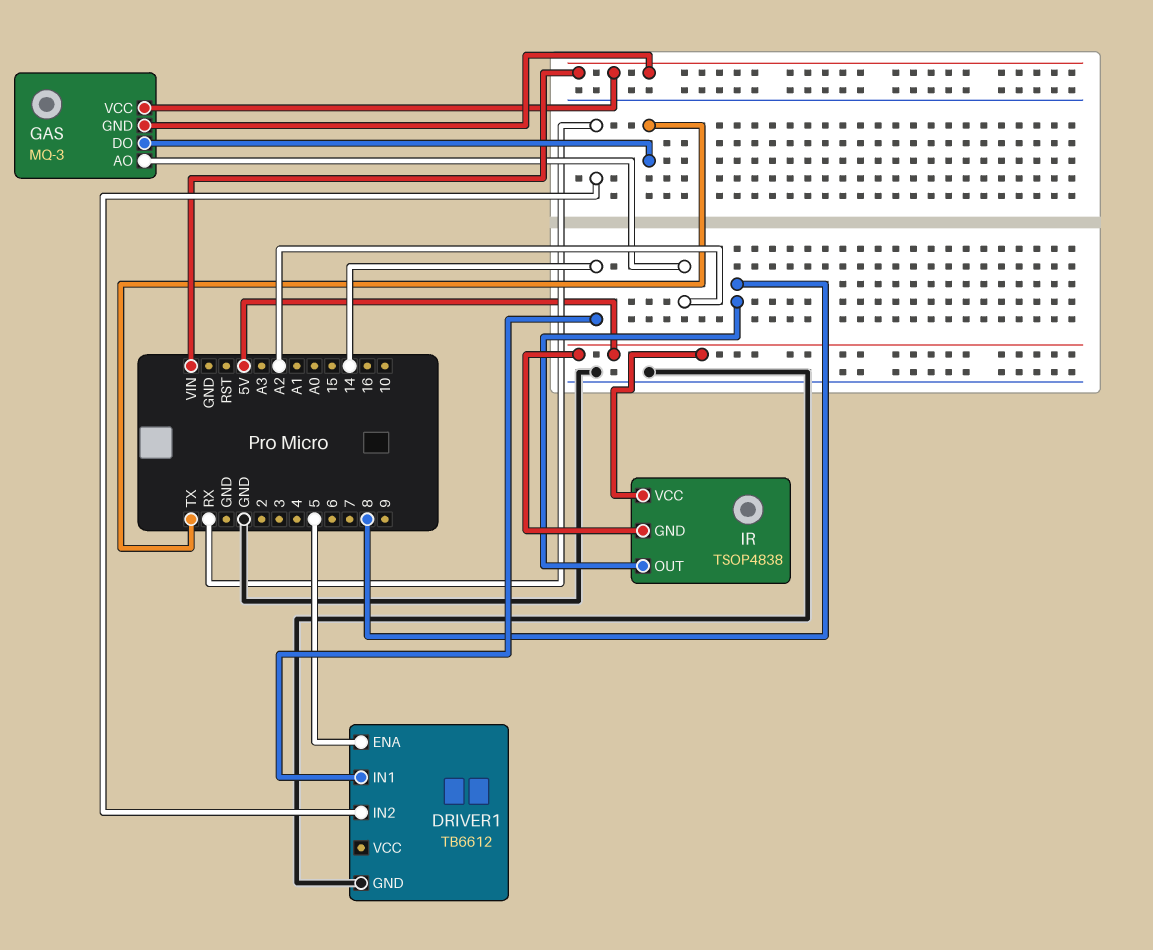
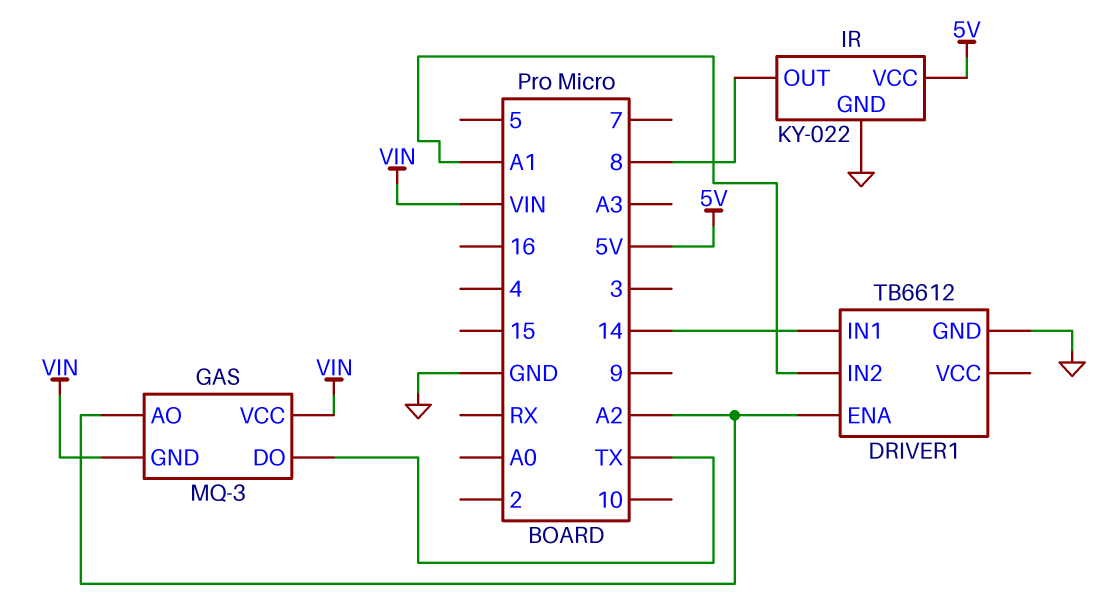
DRIVER1 pin ENA: 5 -> A2
DRIVER1 pin IN2: RX -> A1
IR: TSOP4838 -> KY-022
IR pin GND: 5V -> GND

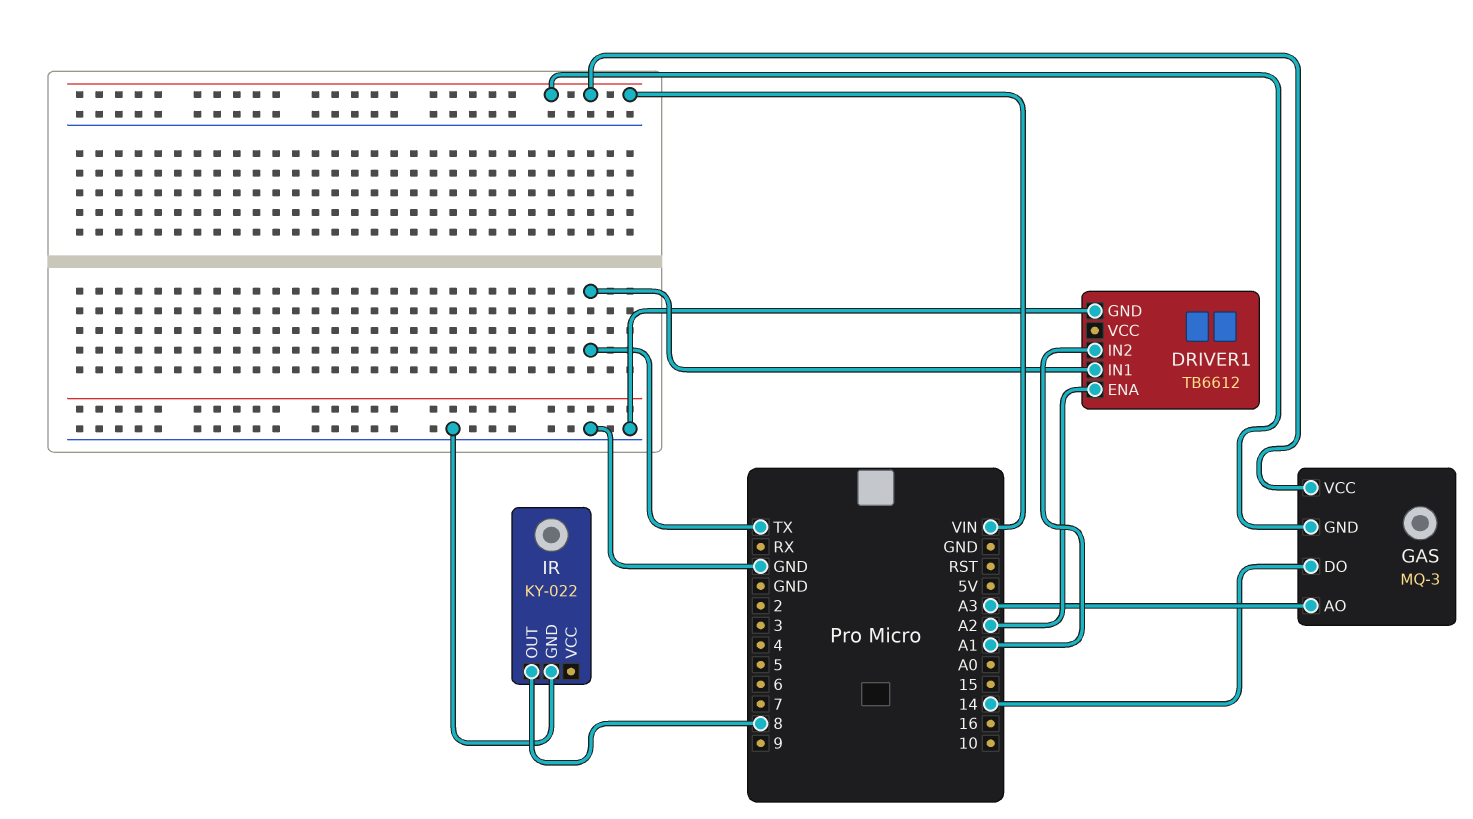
DRIVER1 pin IN1: 14 -> TX
GAS pin AO: A2 -> A3
GAS pin DO: TX -> 14
IR pin VCC: 5V -> none

